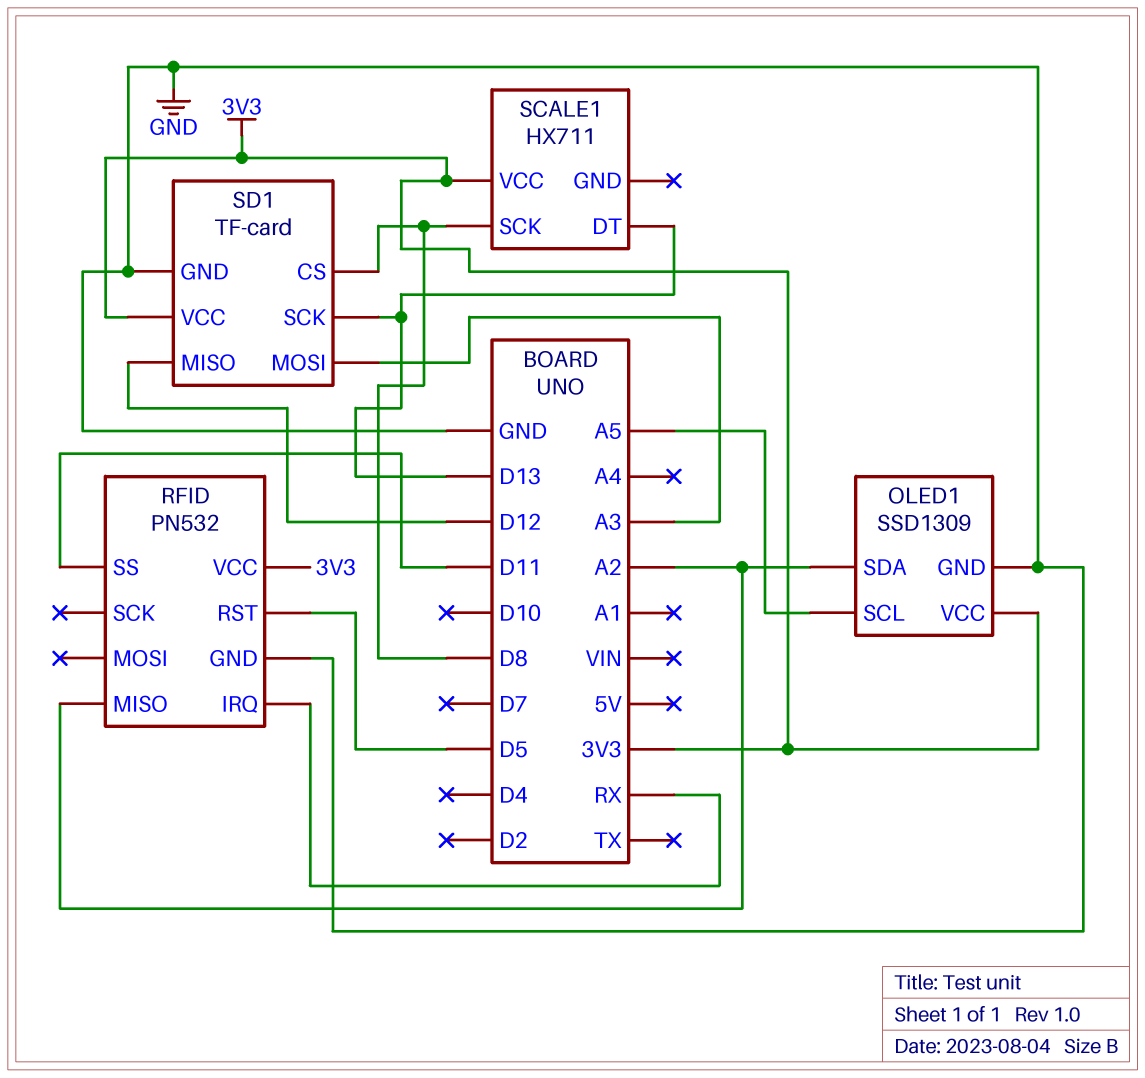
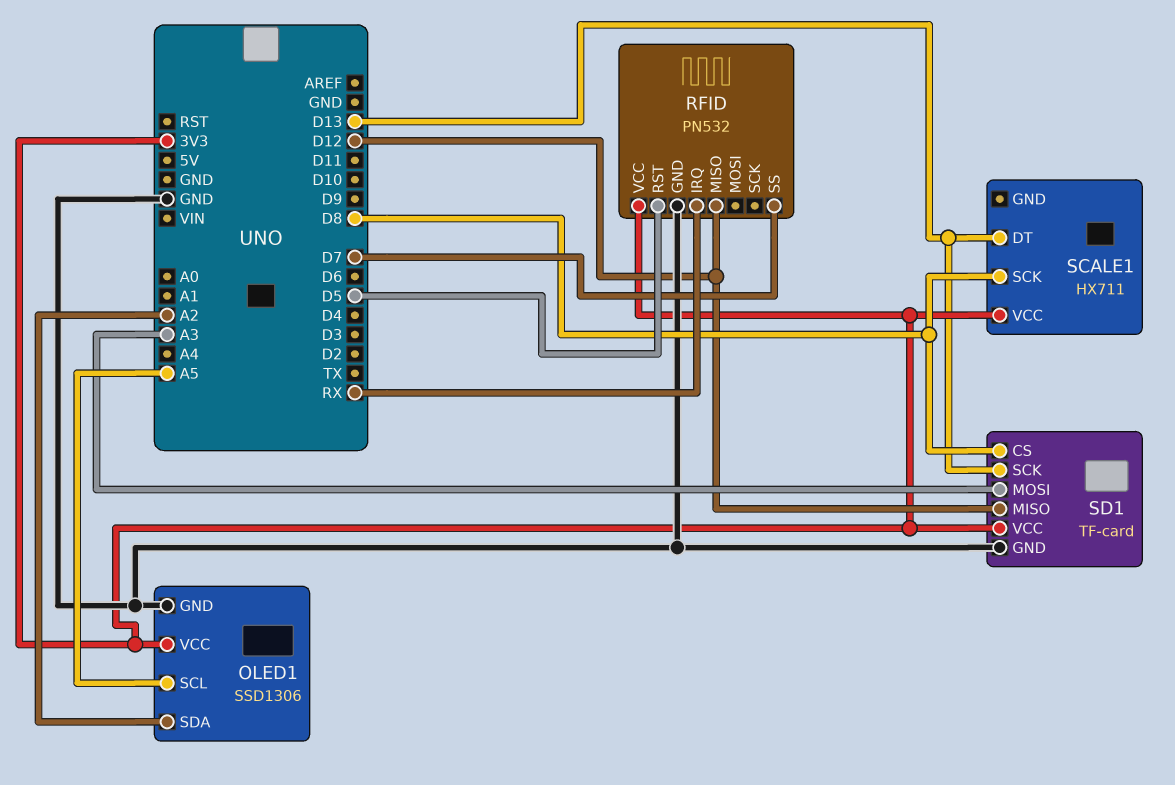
OLED1: SSD1309 -> SSD1306
RFID pin MISO: A2 -> D12
RFID pin SS: D11 -> D7

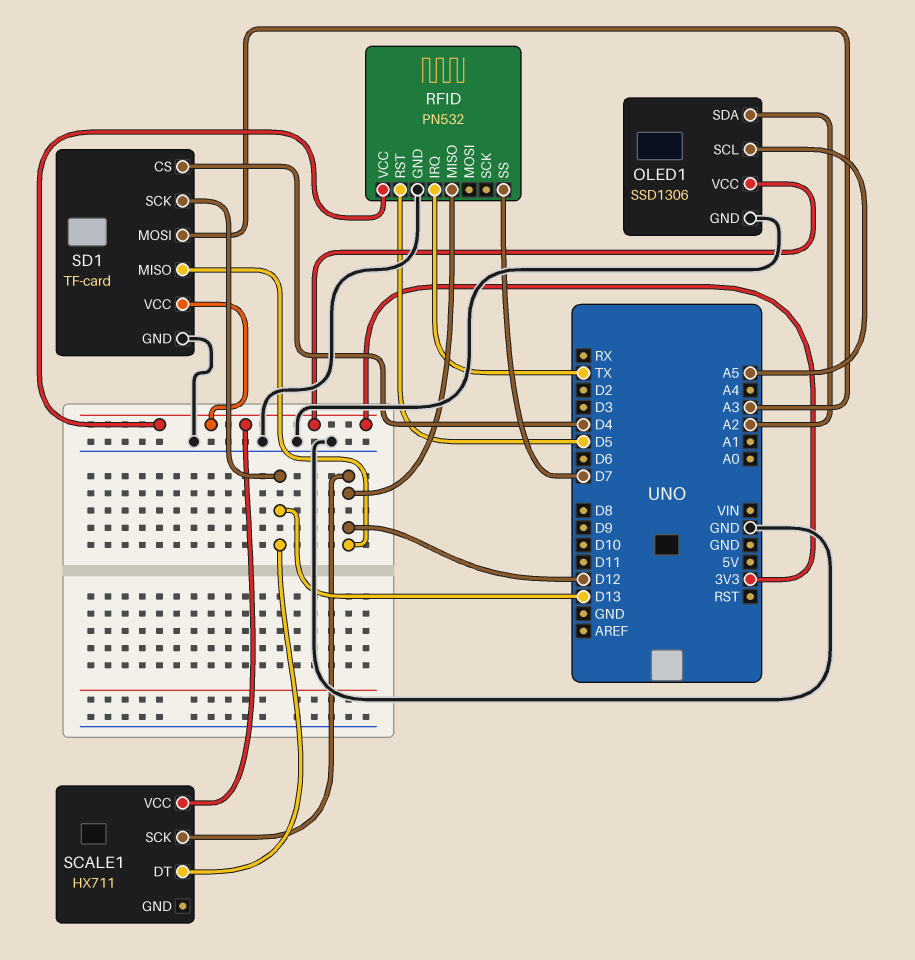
RFID pin IRQ: RX -> TX
SCALE1 pin SCK: D8 -> D12
SD1 pin CS: D8 -> D4

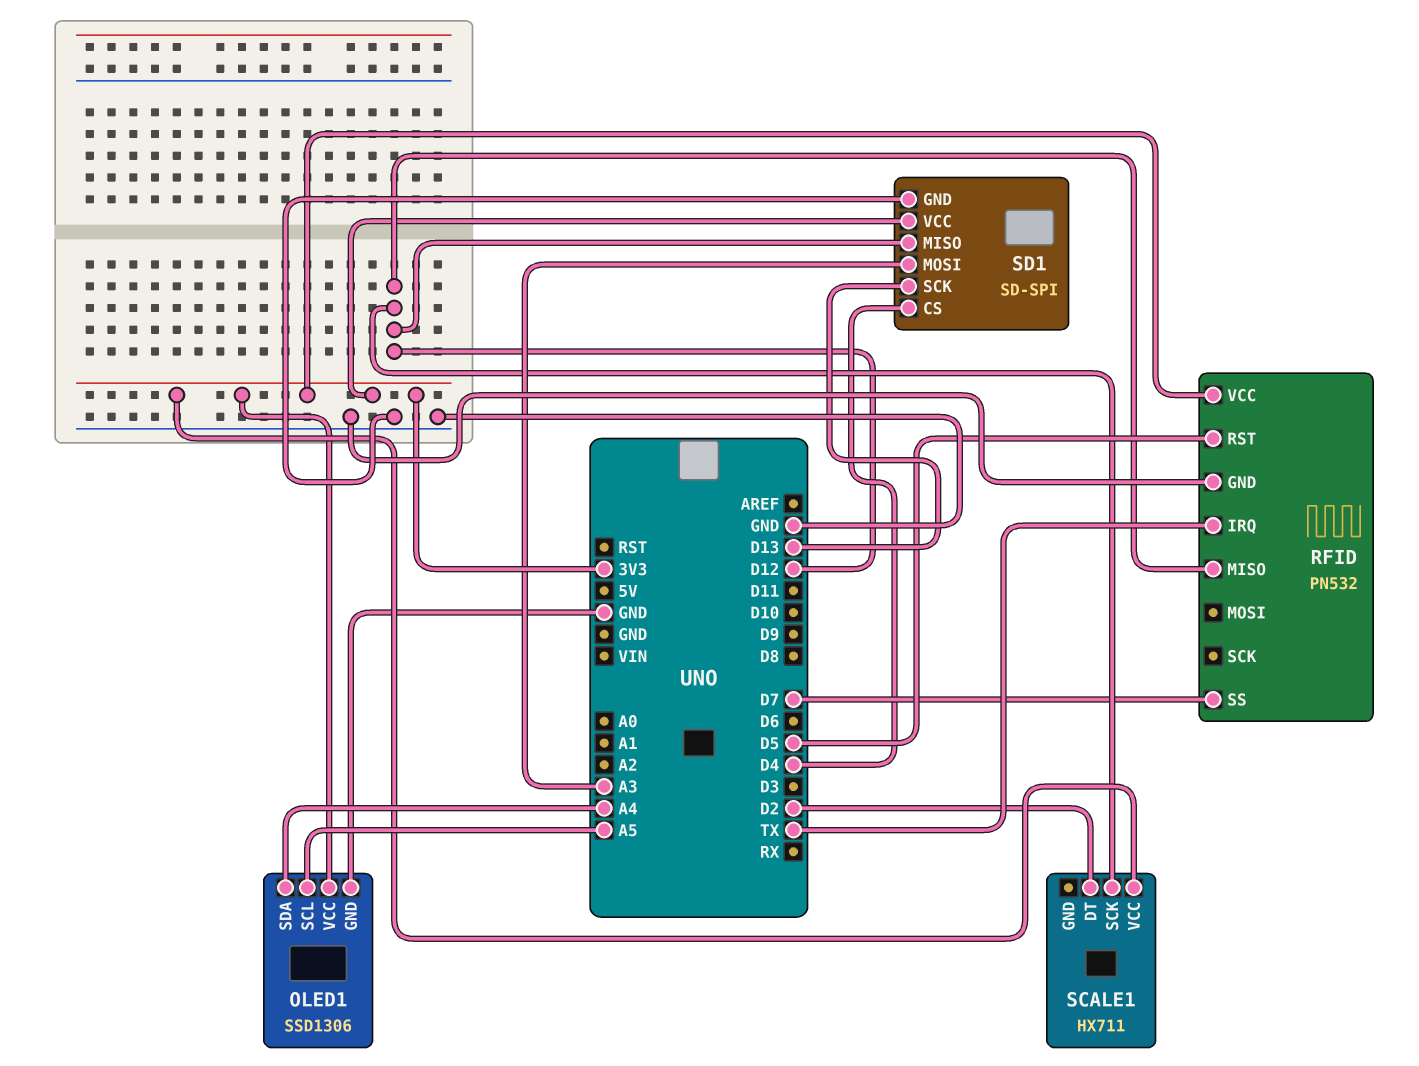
OLED1 pin SDA: A2 -> A4
SCALE1 pin DT: D13 -> D2
SD1: TF-card -> SD-SPI

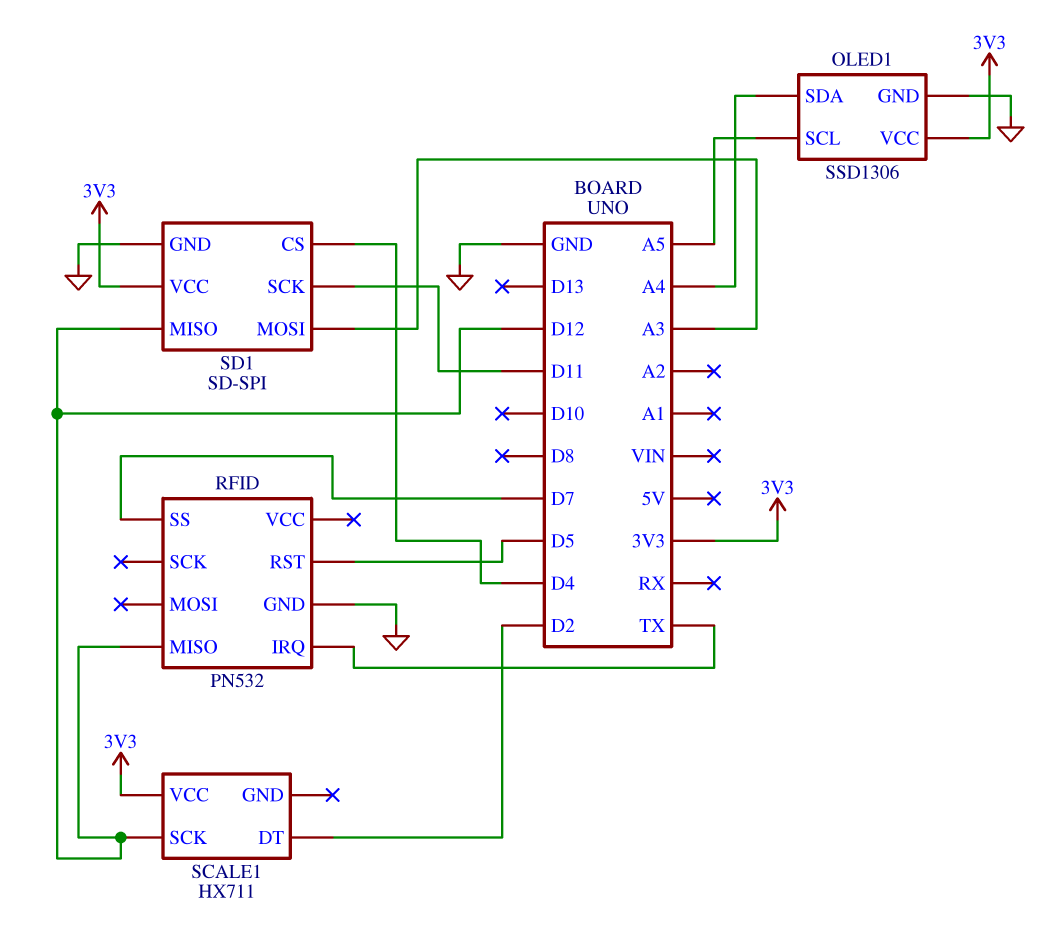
RFID pin VCC: 3V3 -> none
SD1 pin SCK: D13 -> D11

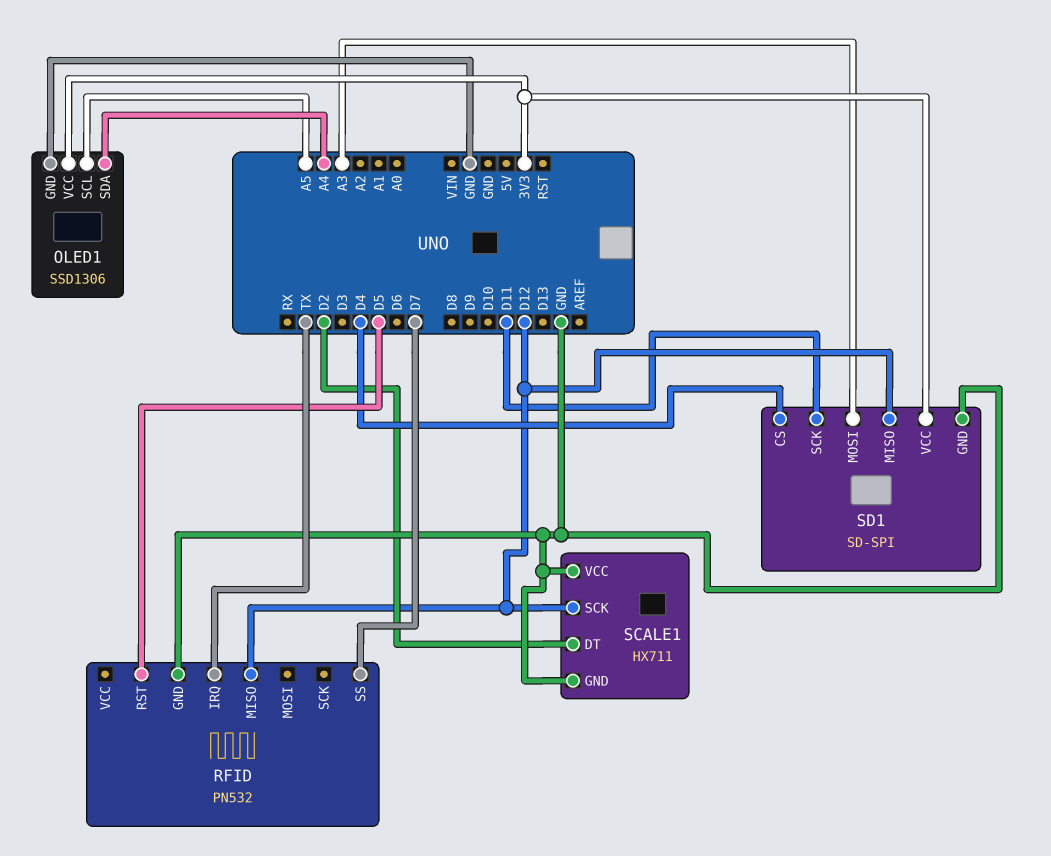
SCALE1 pin GND: none -> GND
SCALE1 pin VCC: 3V3 -> GND

